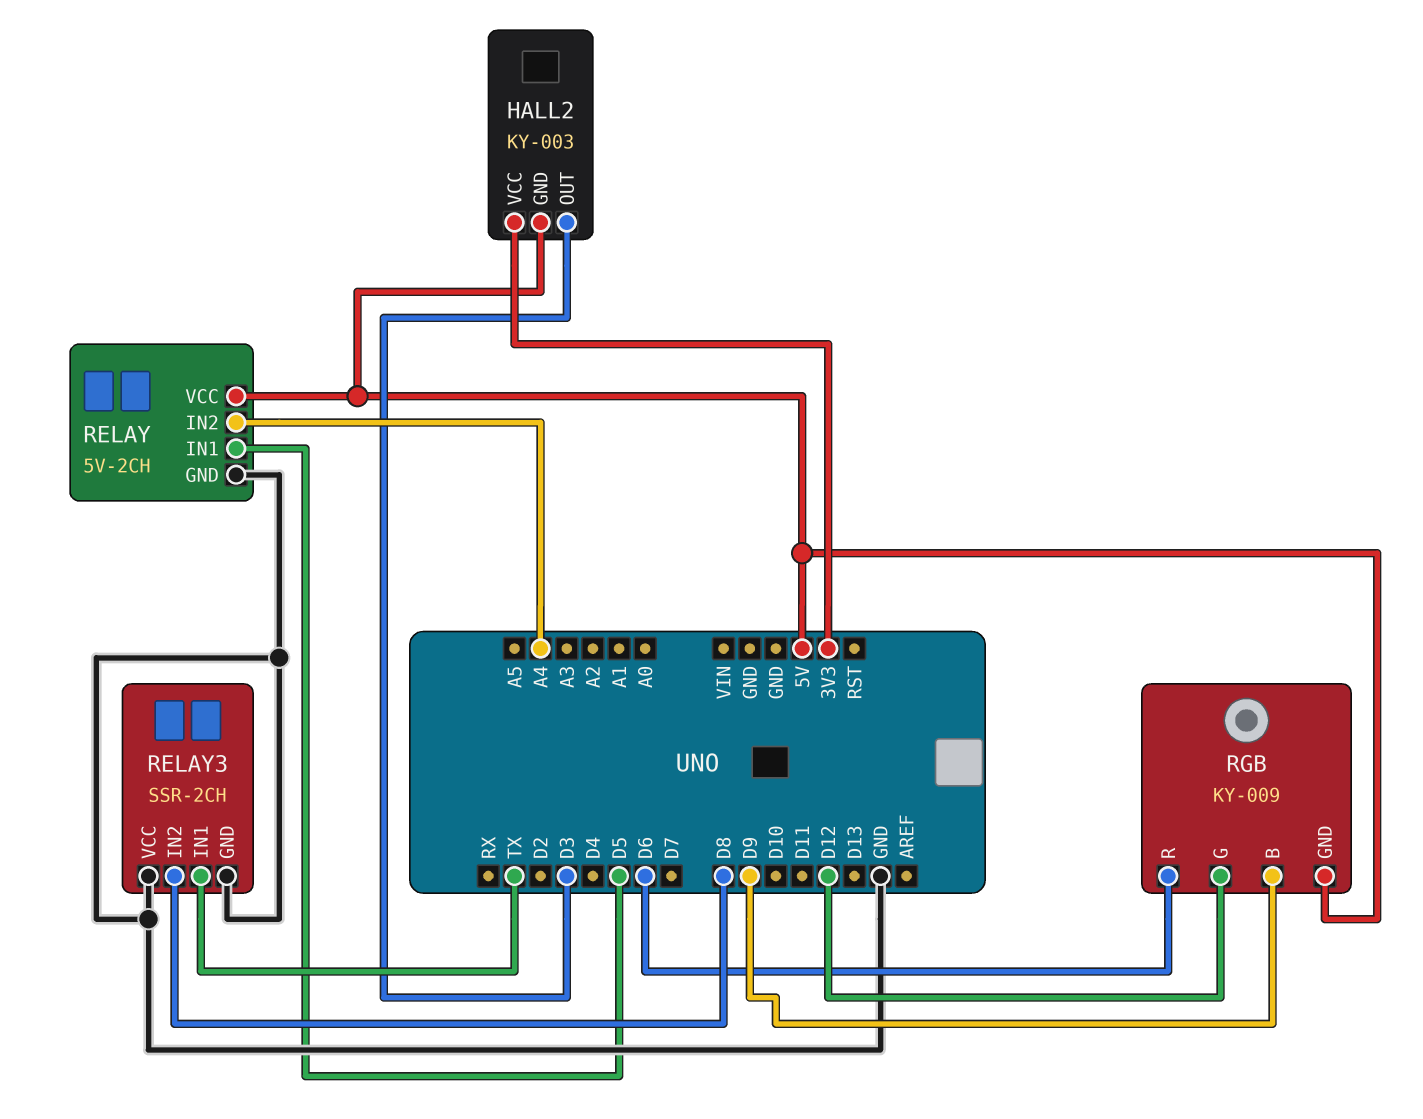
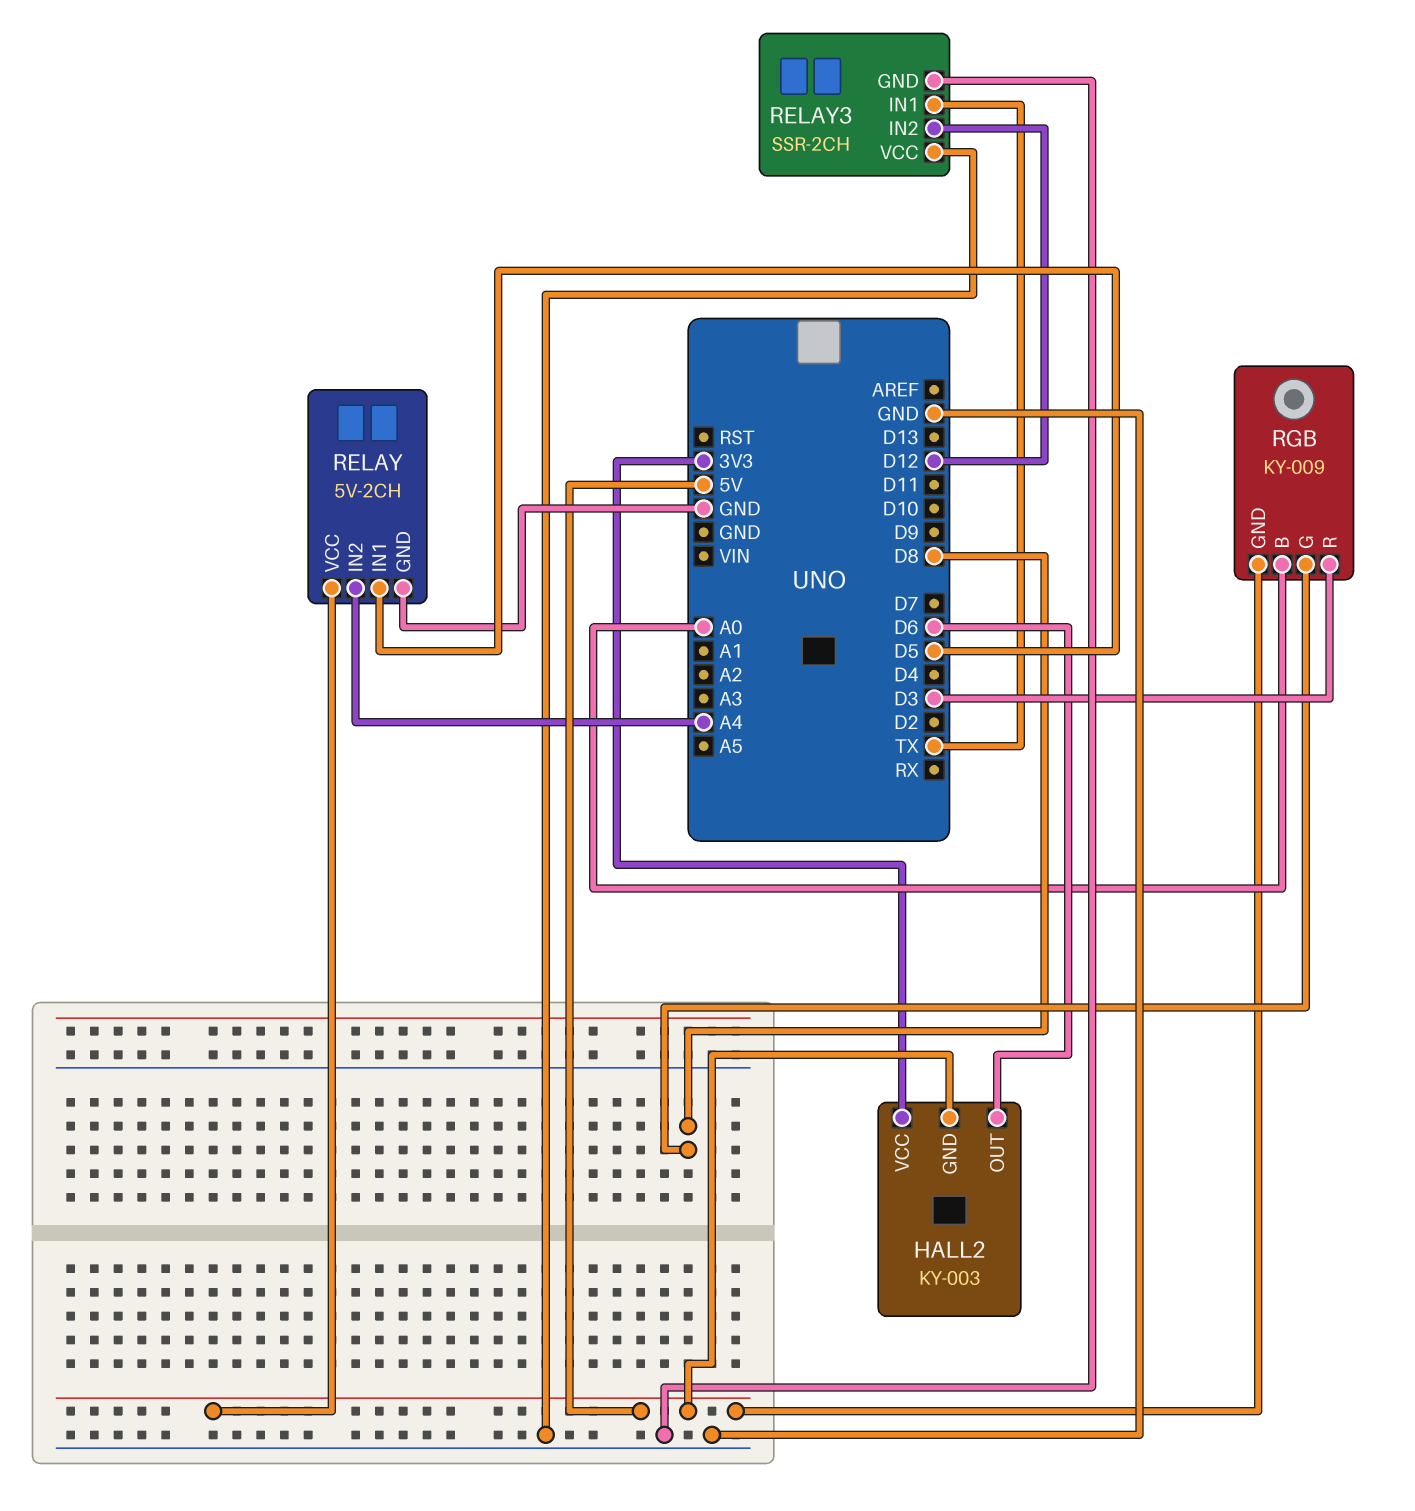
HALL2 pin OUT: D3 -> D6
RELAY3 pin IN2: D8 -> D12
RGB pin B: D9 -> A0
RGB pin G: D12 -> D8
RGB pin R: D6 -> D3

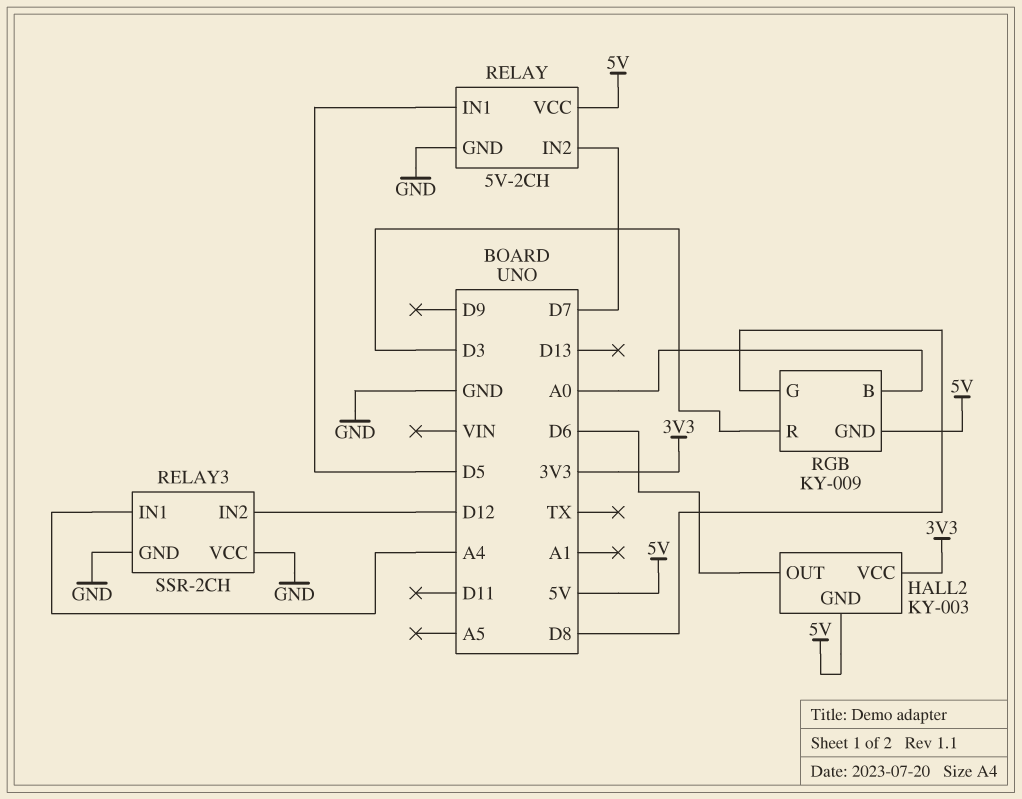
RELAY pin IN2: A4 -> D7
RELAY3 pin IN1: TX -> A4

